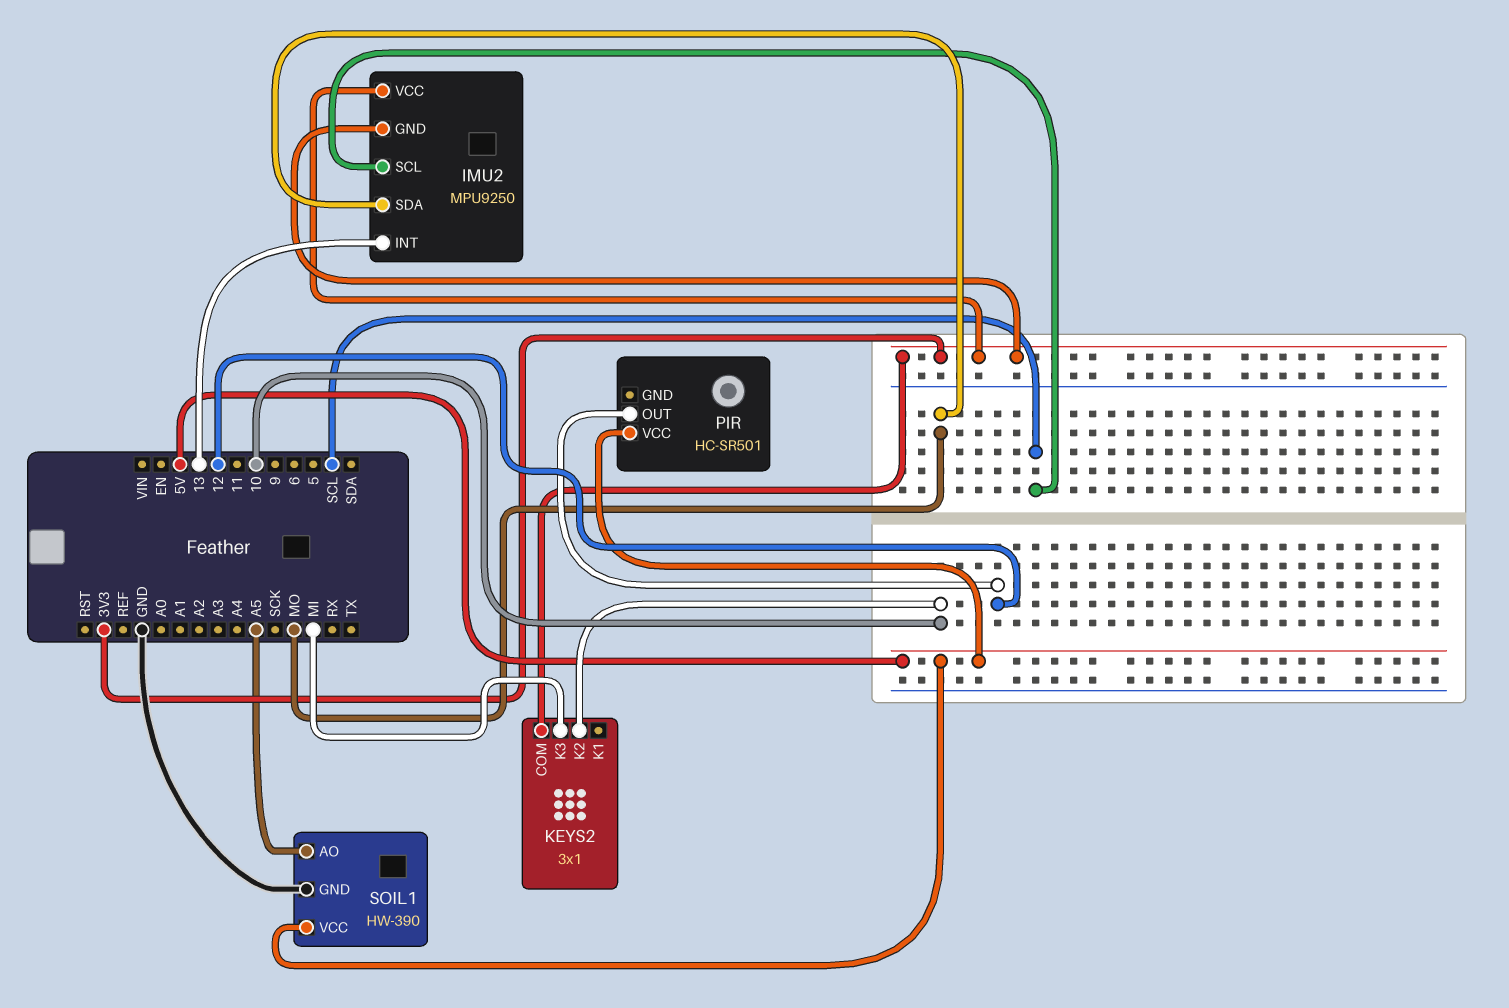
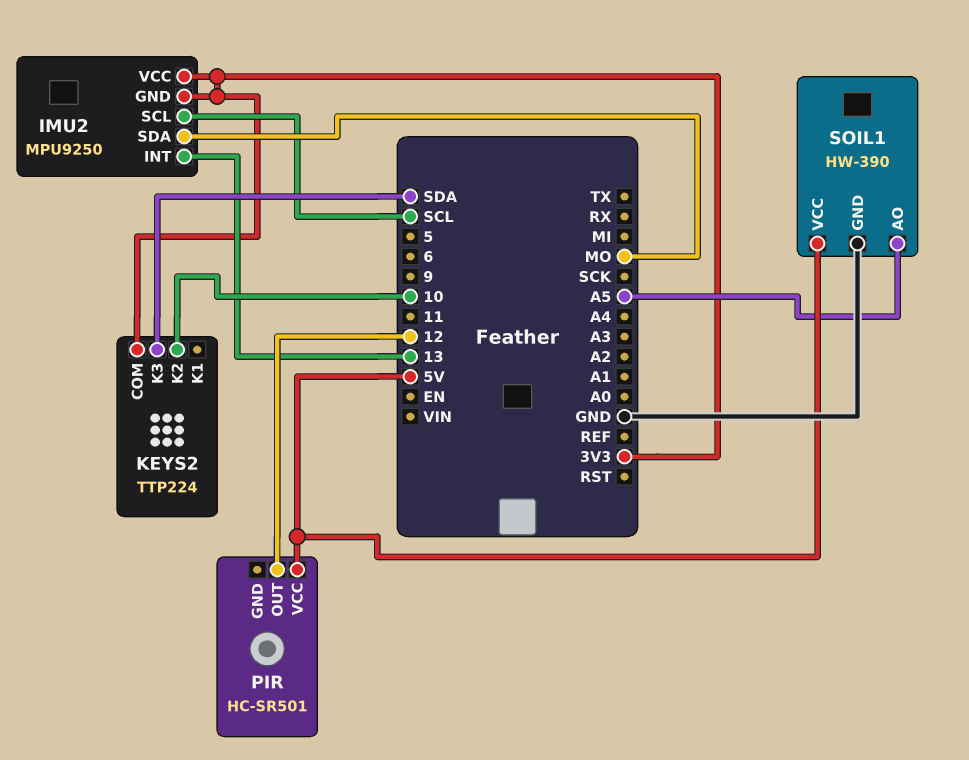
KEYS2: 3x1 -> TTP224
KEYS2 pin K3: MI -> SDA

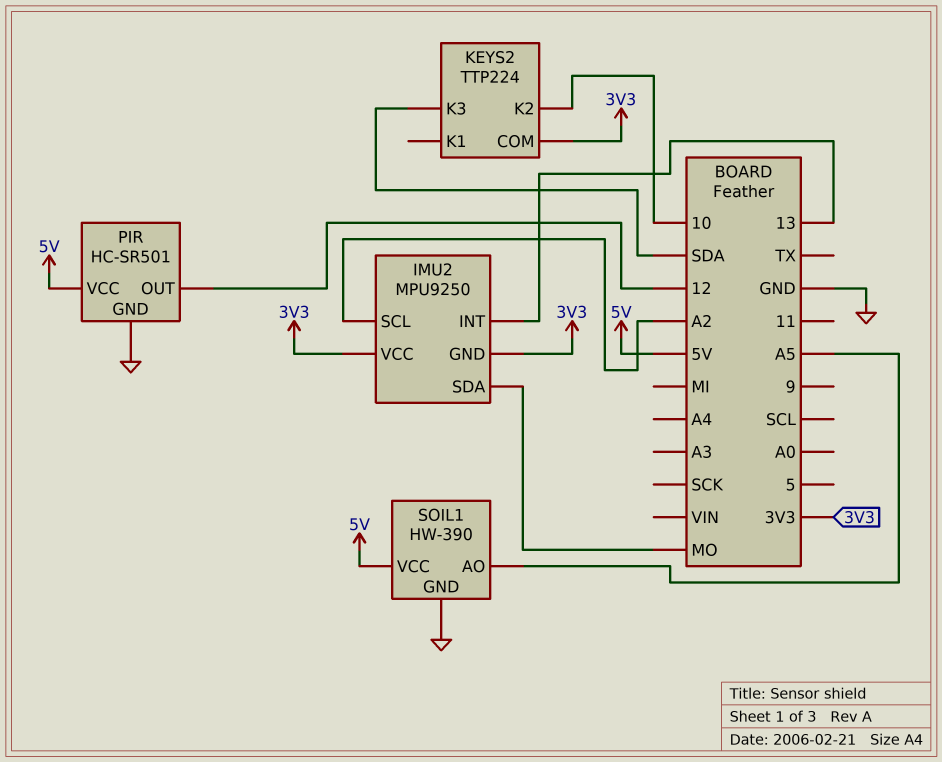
IMU2 pin SCL: SCL -> A2
PIR pin GND: none -> GND

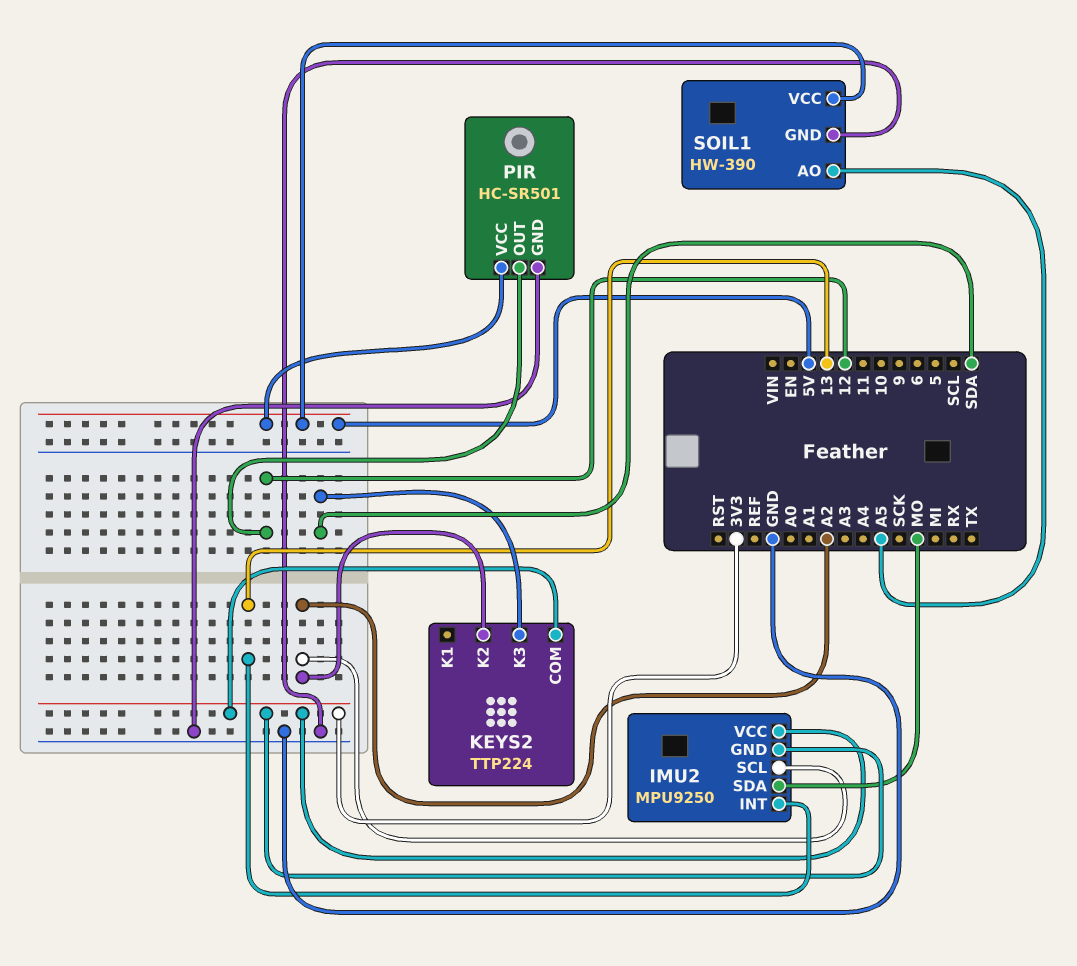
KEYS2 pin K2: 10 -> A2

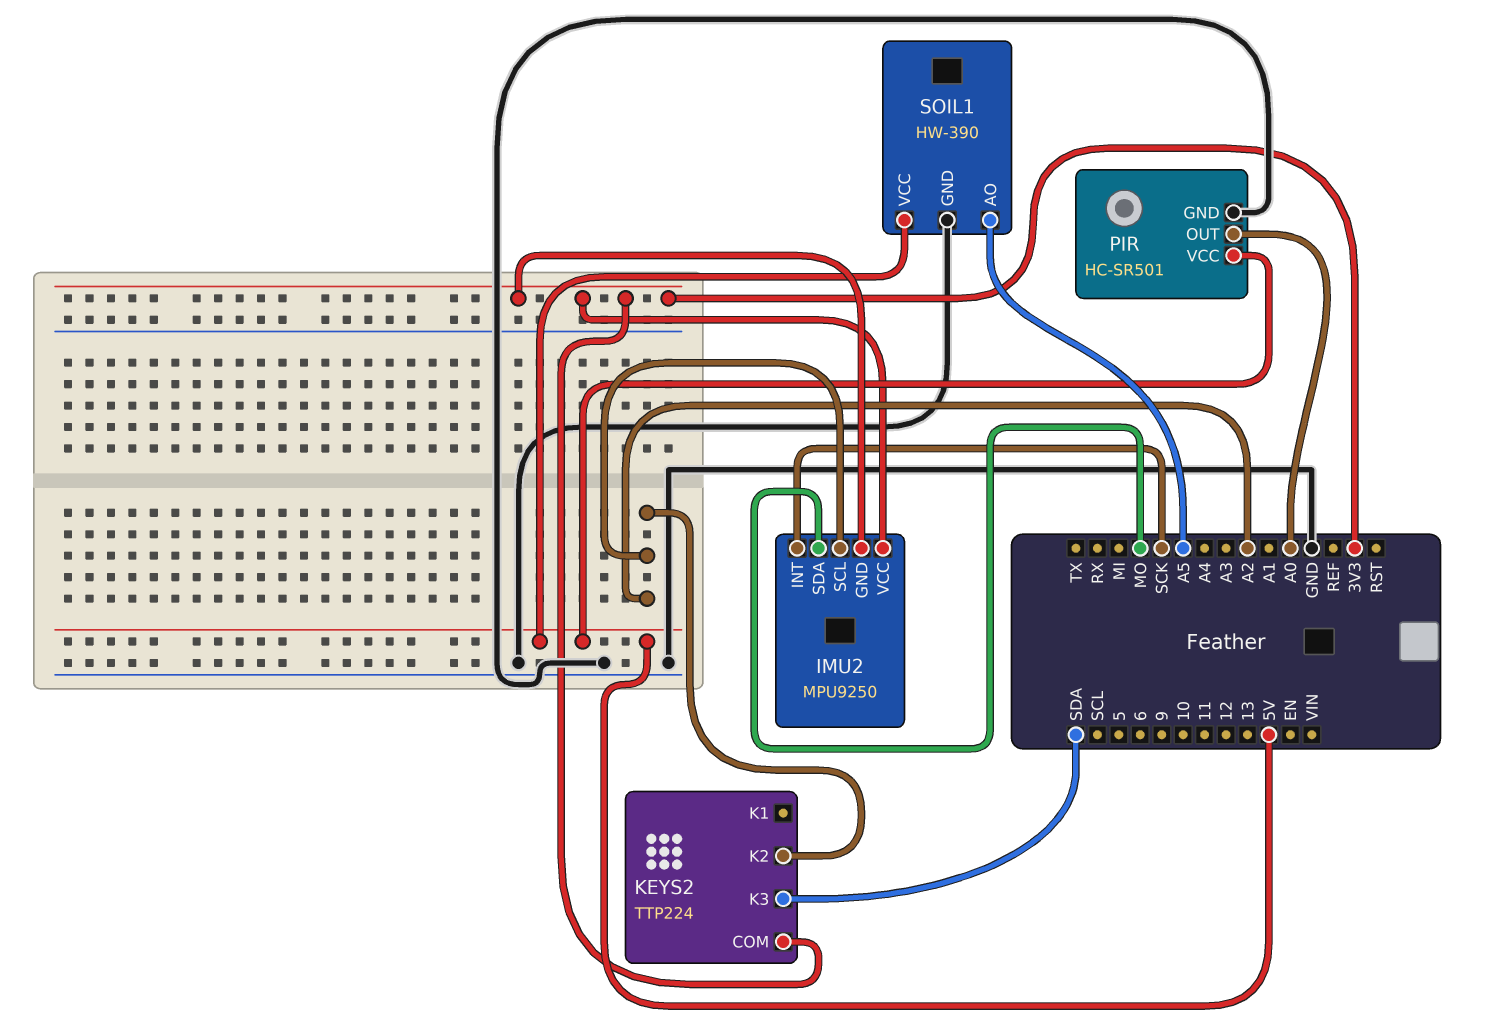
IMU2 pin INT: 13 -> SCK
PIR pin OUT: 12 -> A0

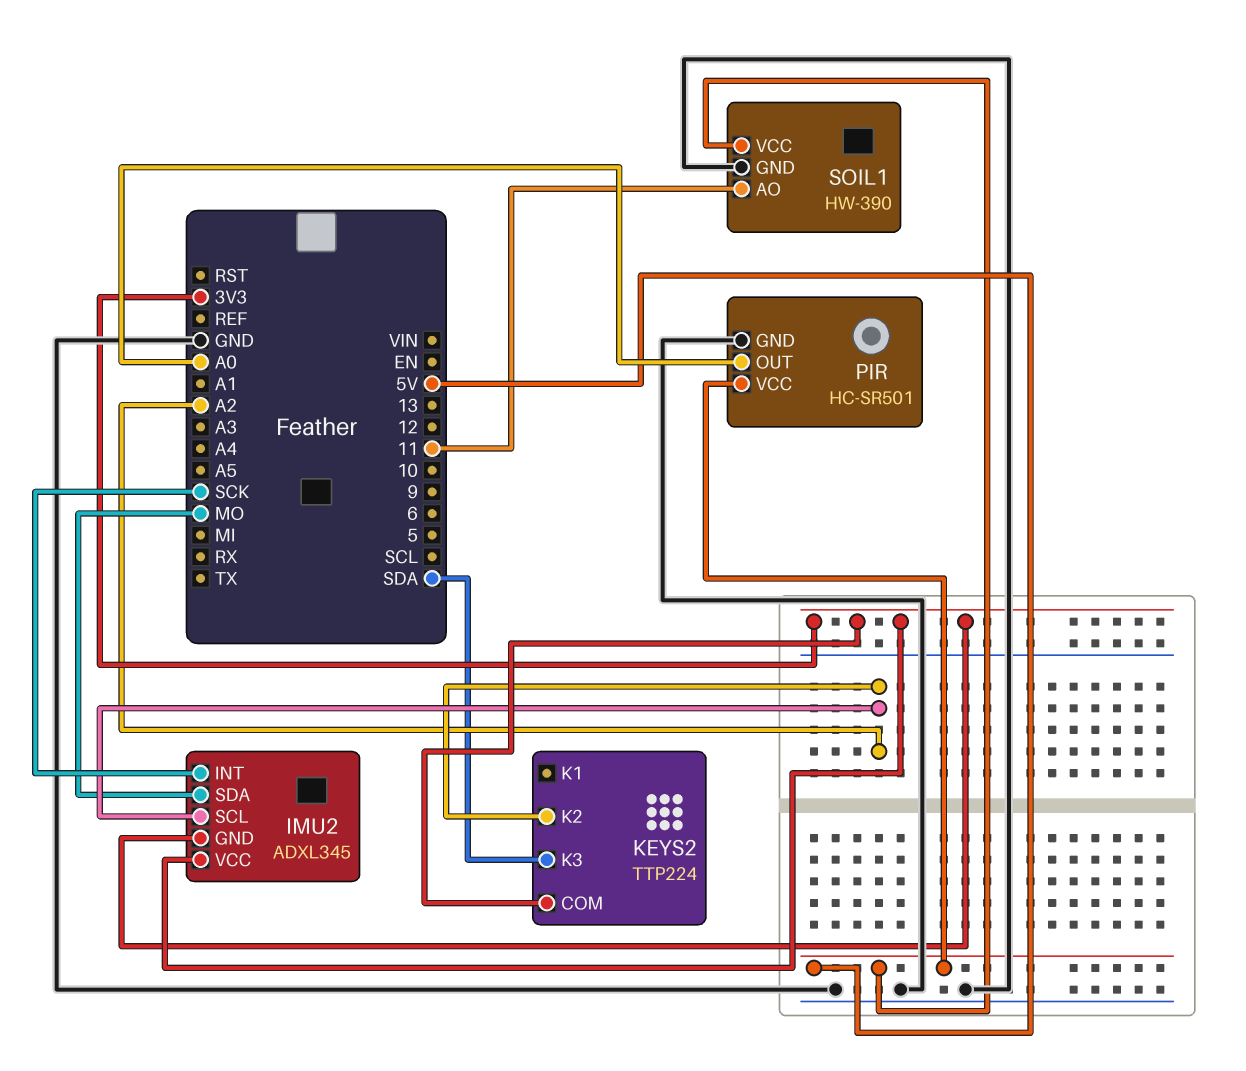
IMU2: MPU9250 -> ADXL345
SOIL1 pin AO: A5 -> 11

